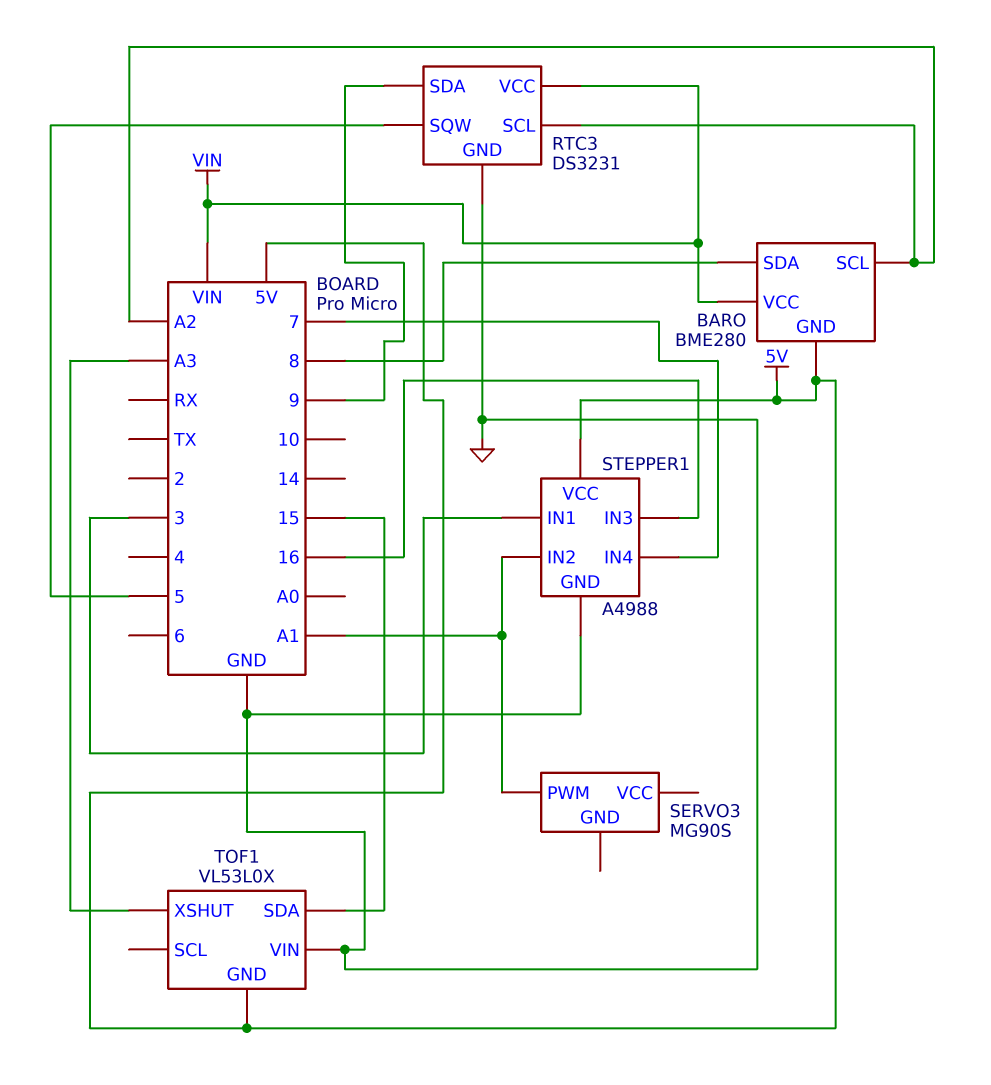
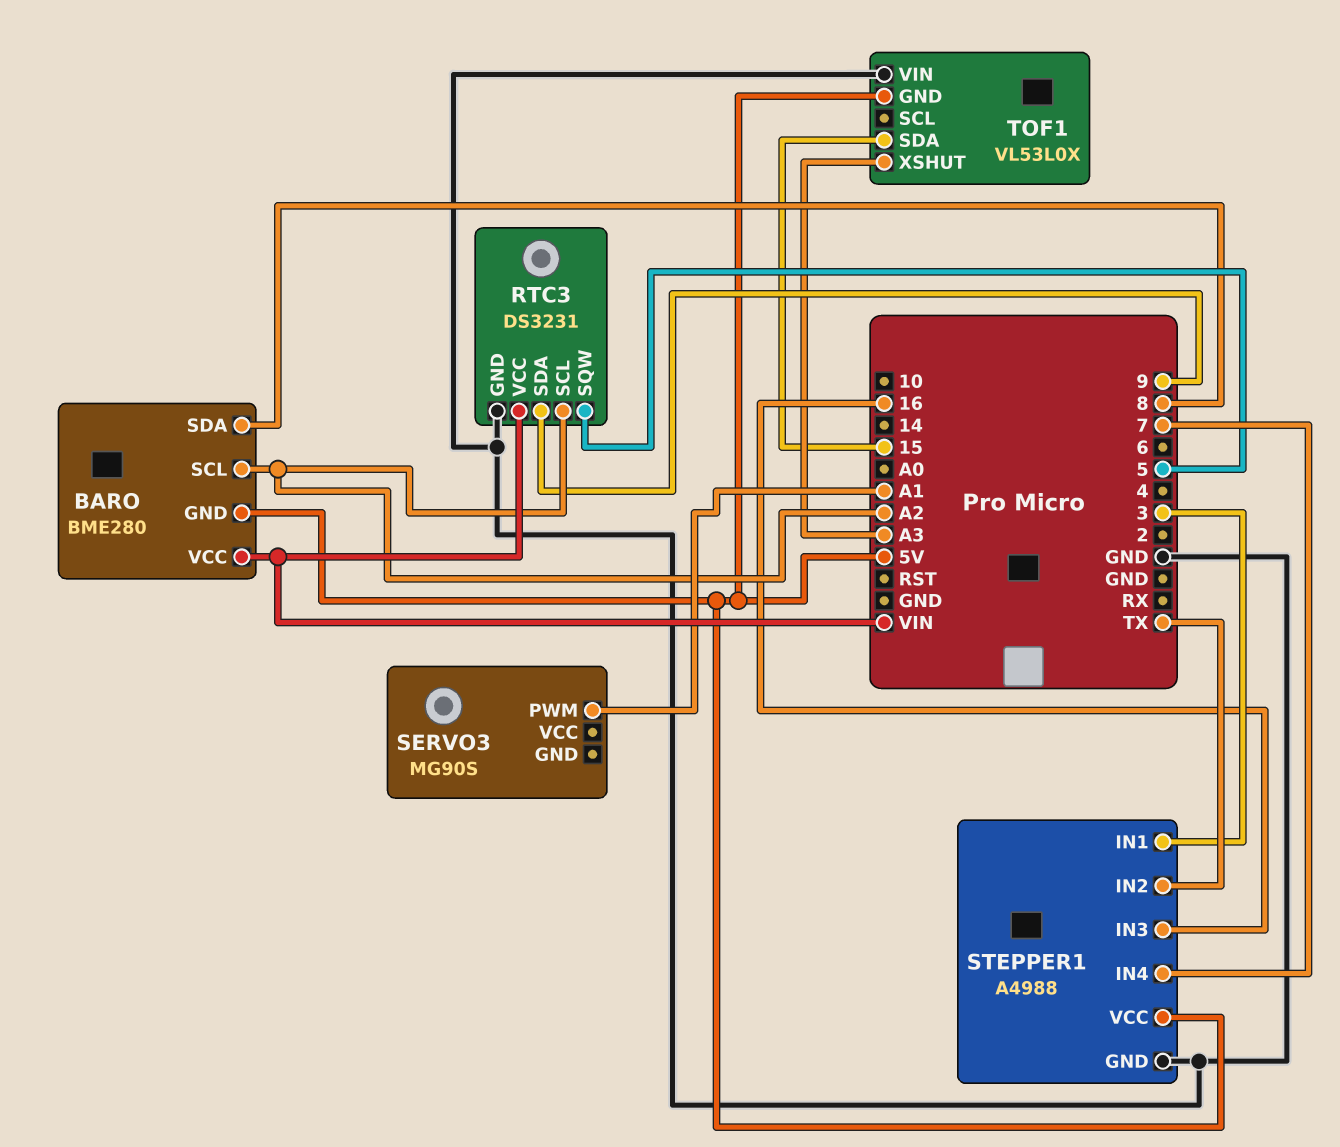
STEPPER1 pin IN2: A1 -> TX

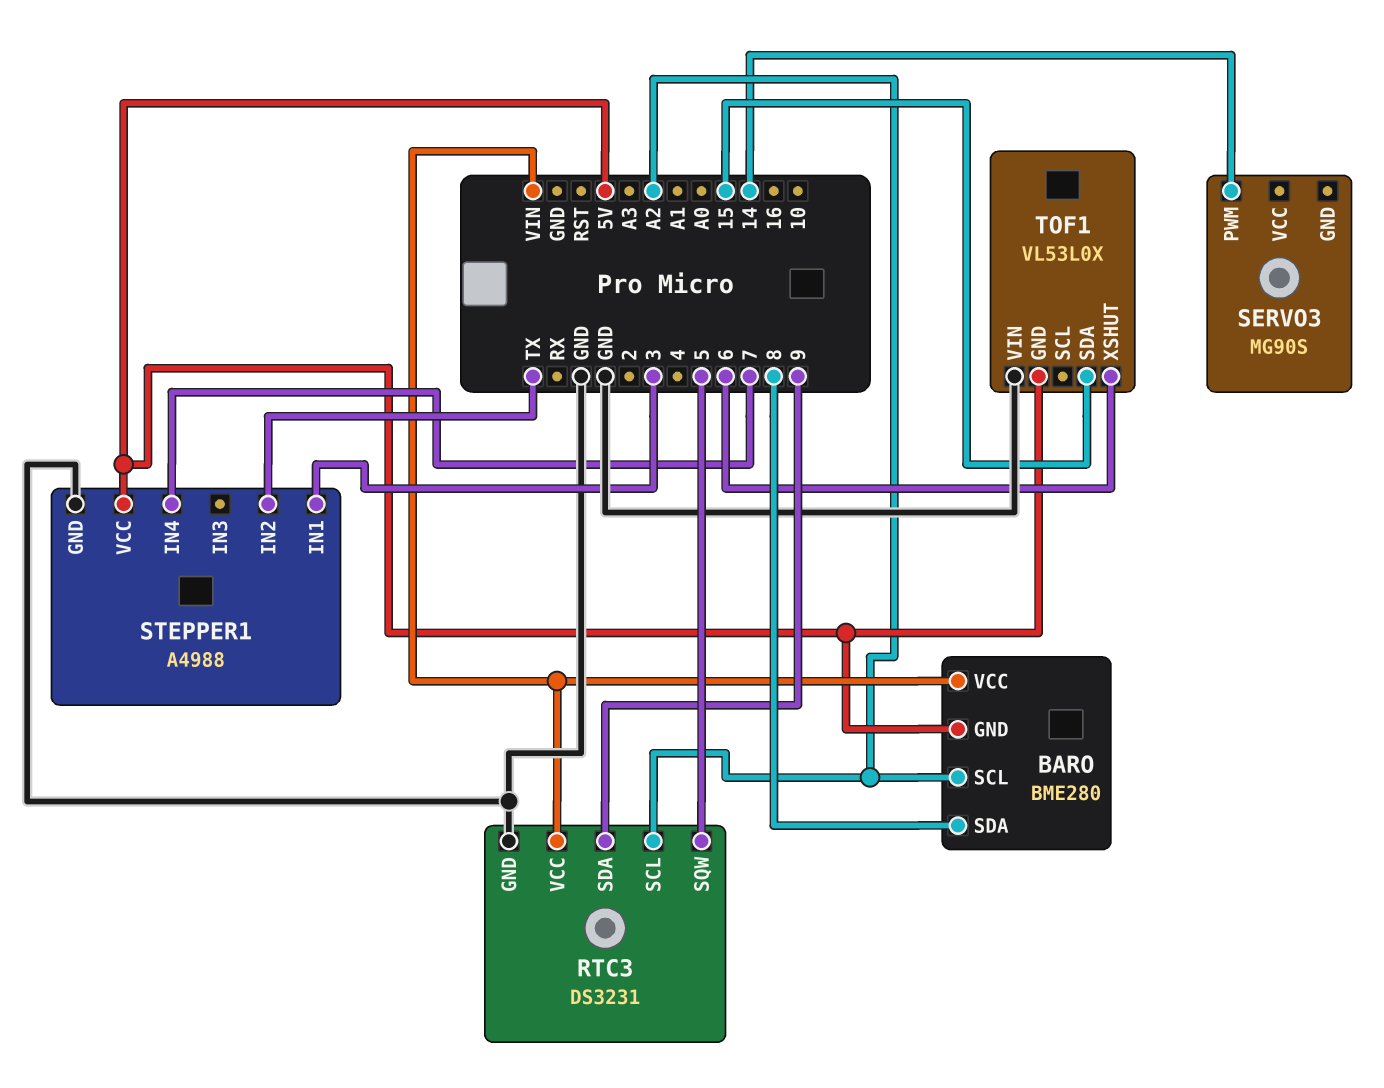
SERVO3 pin PWM: A1 -> 14
STEPPER1 pin IN3: 16 -> none
TOF1 pin XSHUT: A3 -> 6

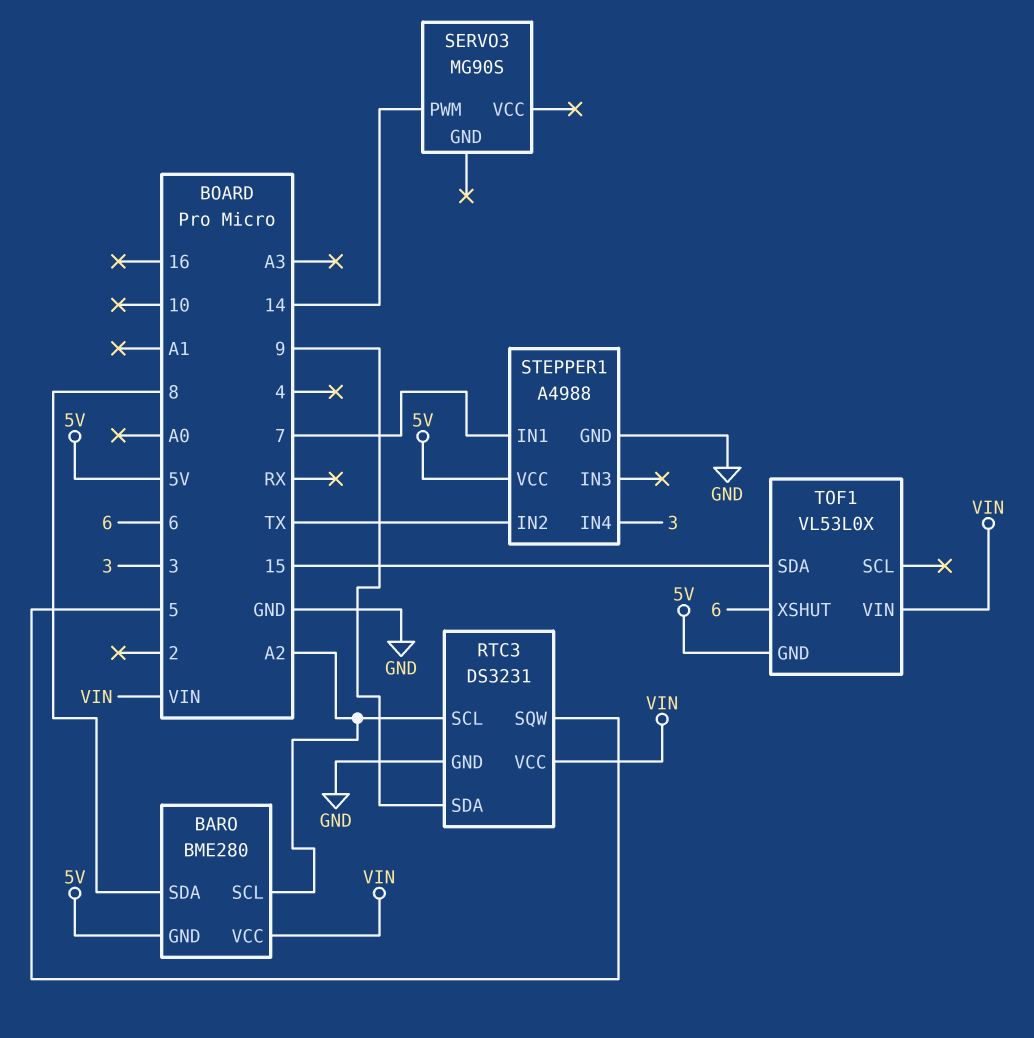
STEPPER1 pin IN1: 3 -> 7
STEPPER1 pin IN4: 7 -> 3
TOF1 pin VIN: GND -> VIN

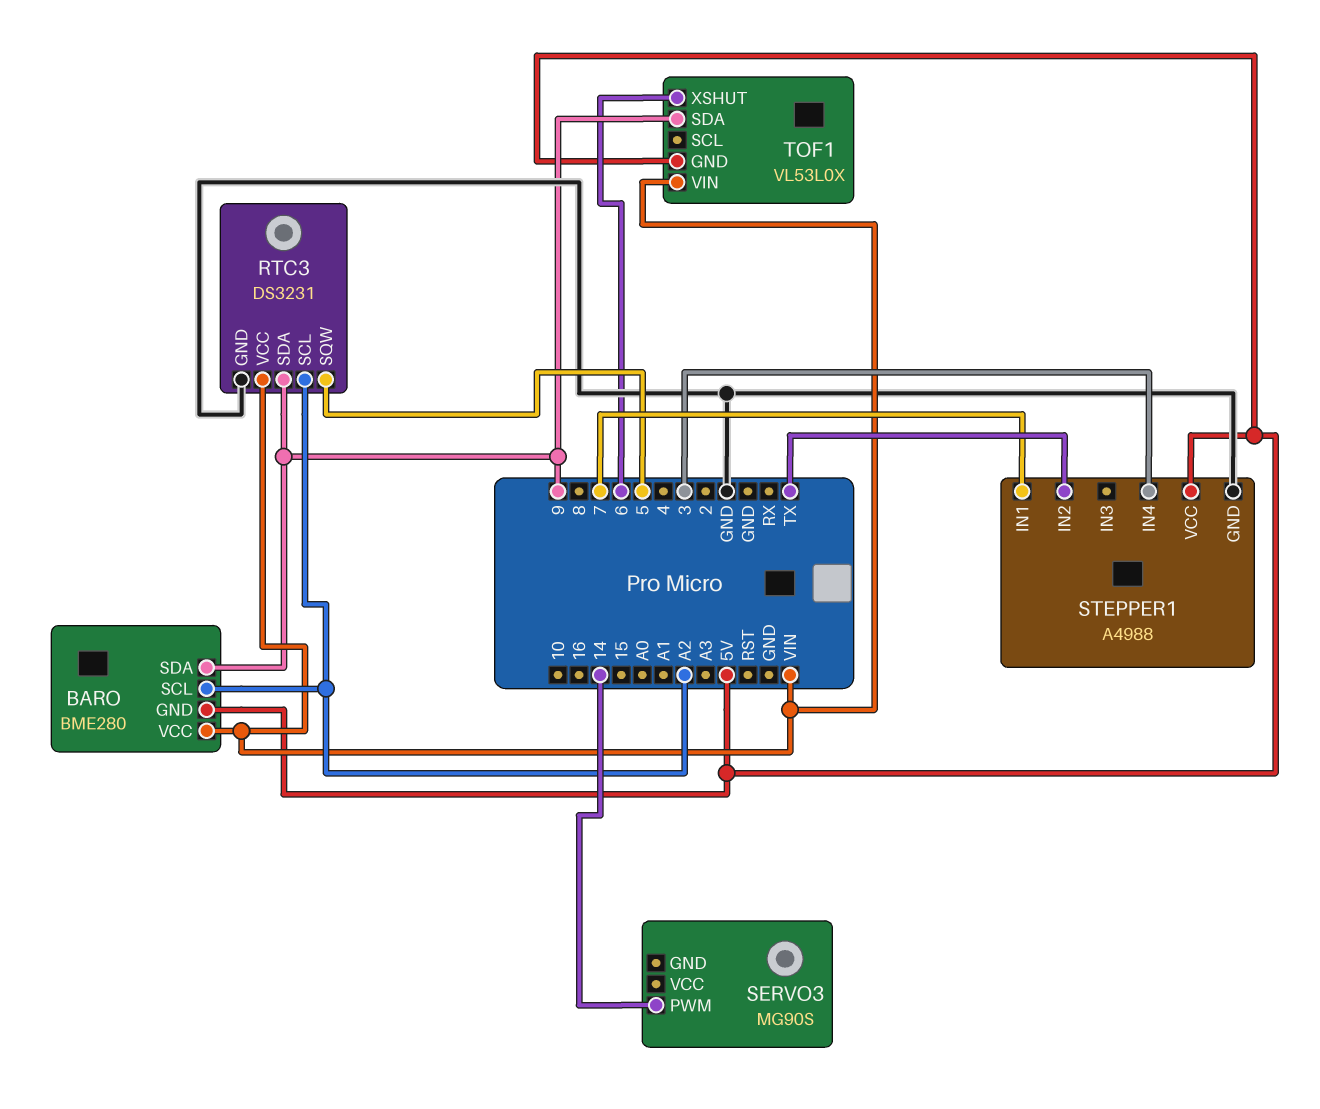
BARO pin SDA: 8 -> 9
TOF1 pin SDA: 15 -> 9

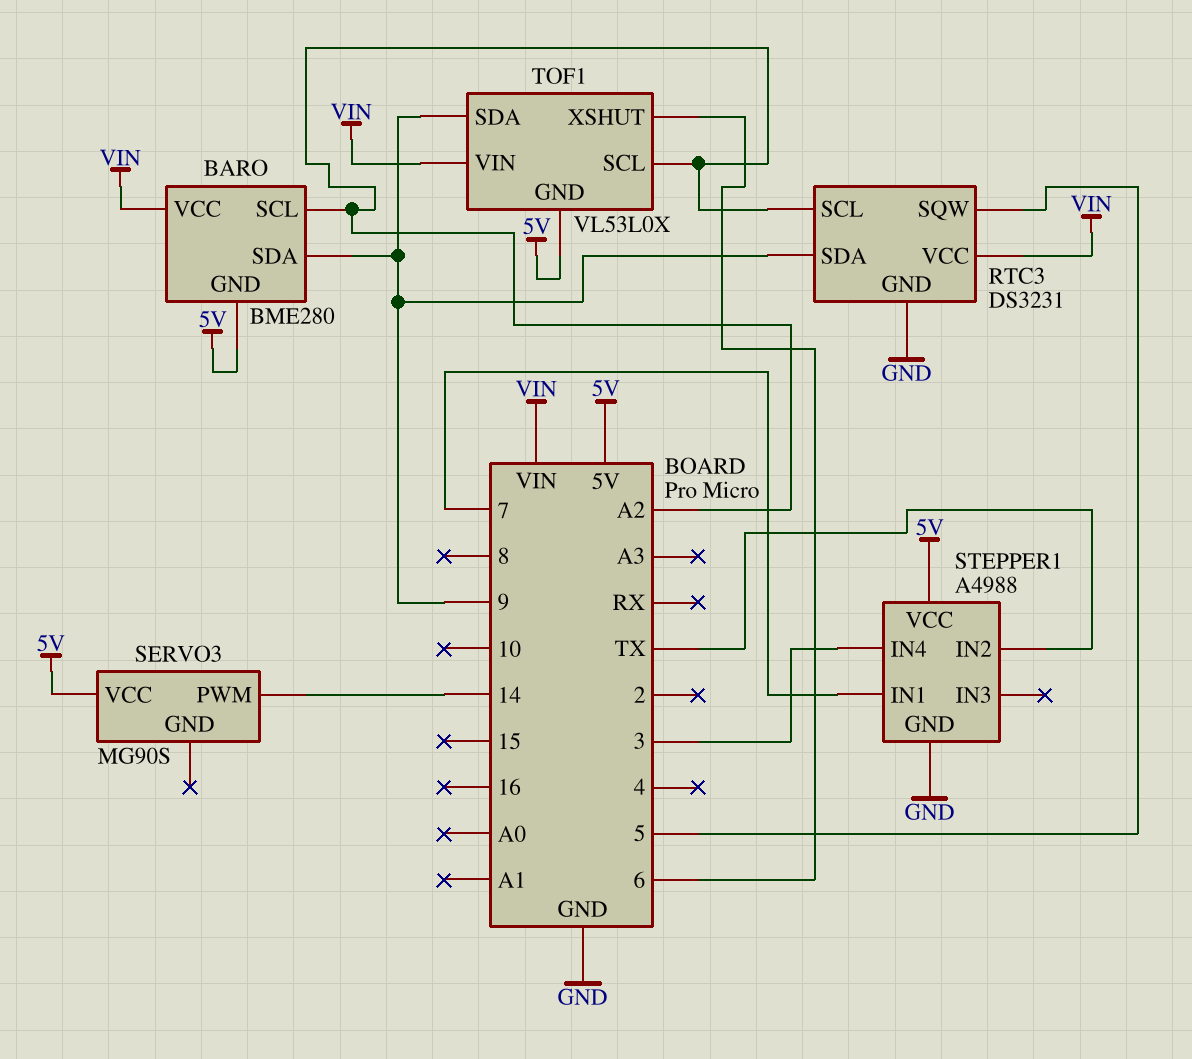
SERVO3 pin VCC: none -> 5V
TOF1 pin SCL: none -> A2

